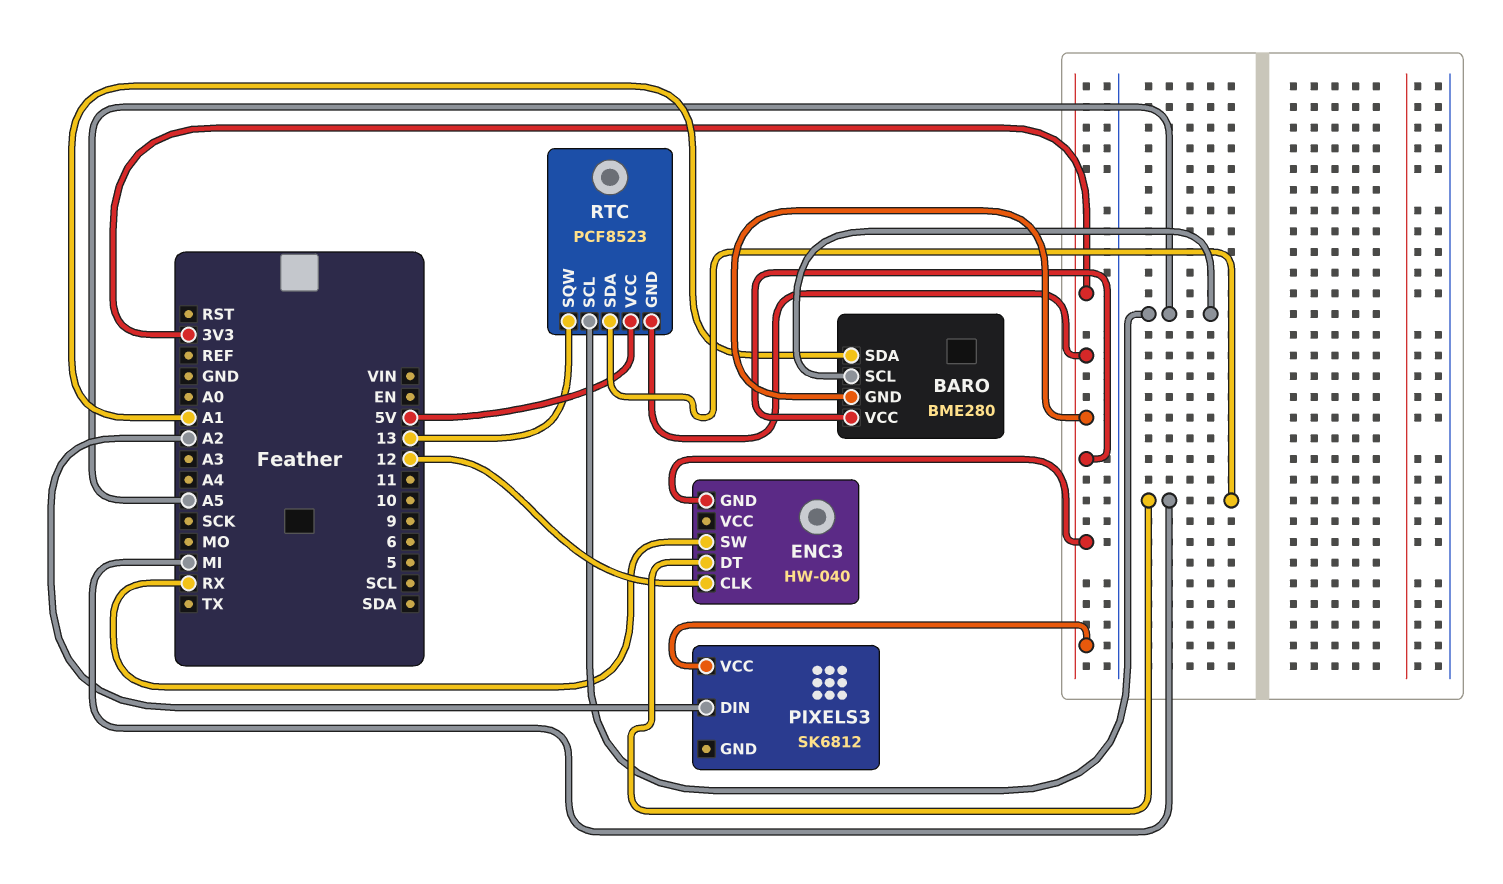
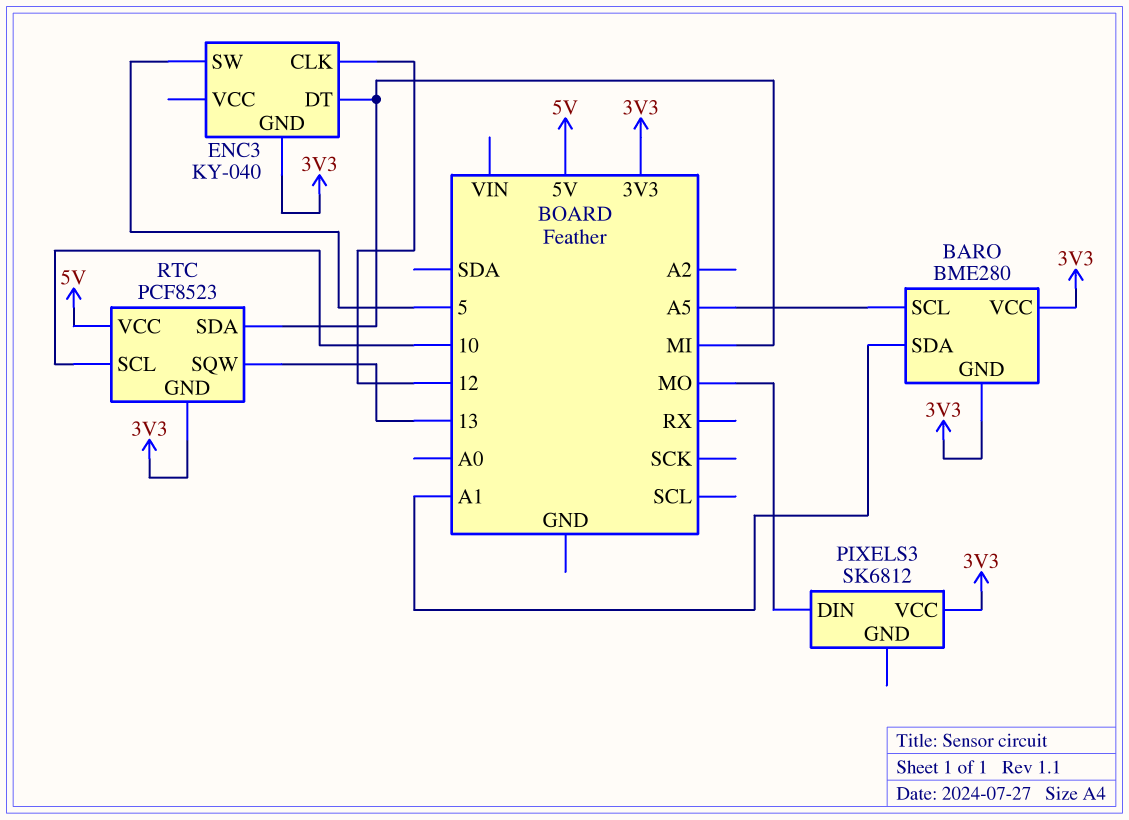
ENC3: HW-040 -> KY-040
ENC3 pin SW: RX -> 5
PIXELS3 pin DIN: A2 -> MO
RTC pin SCL: A5 -> 10

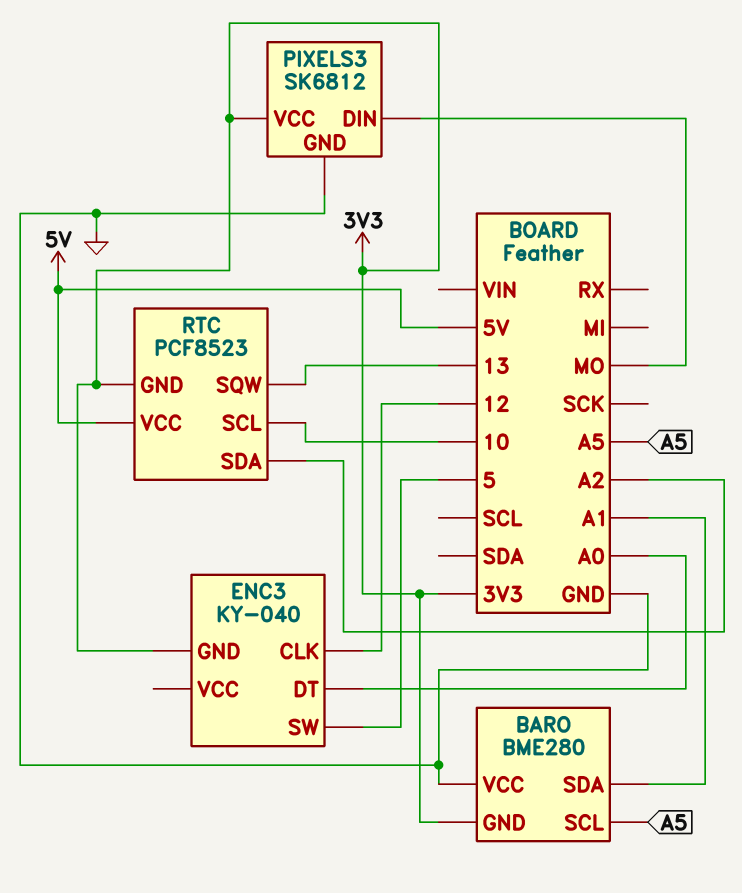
BARO pin VCC: 3V3 -> GND
ENC3 pin DT: MI -> A0
PIXELS3 pin GND: none -> GND
RTC pin SDA: MI -> A2

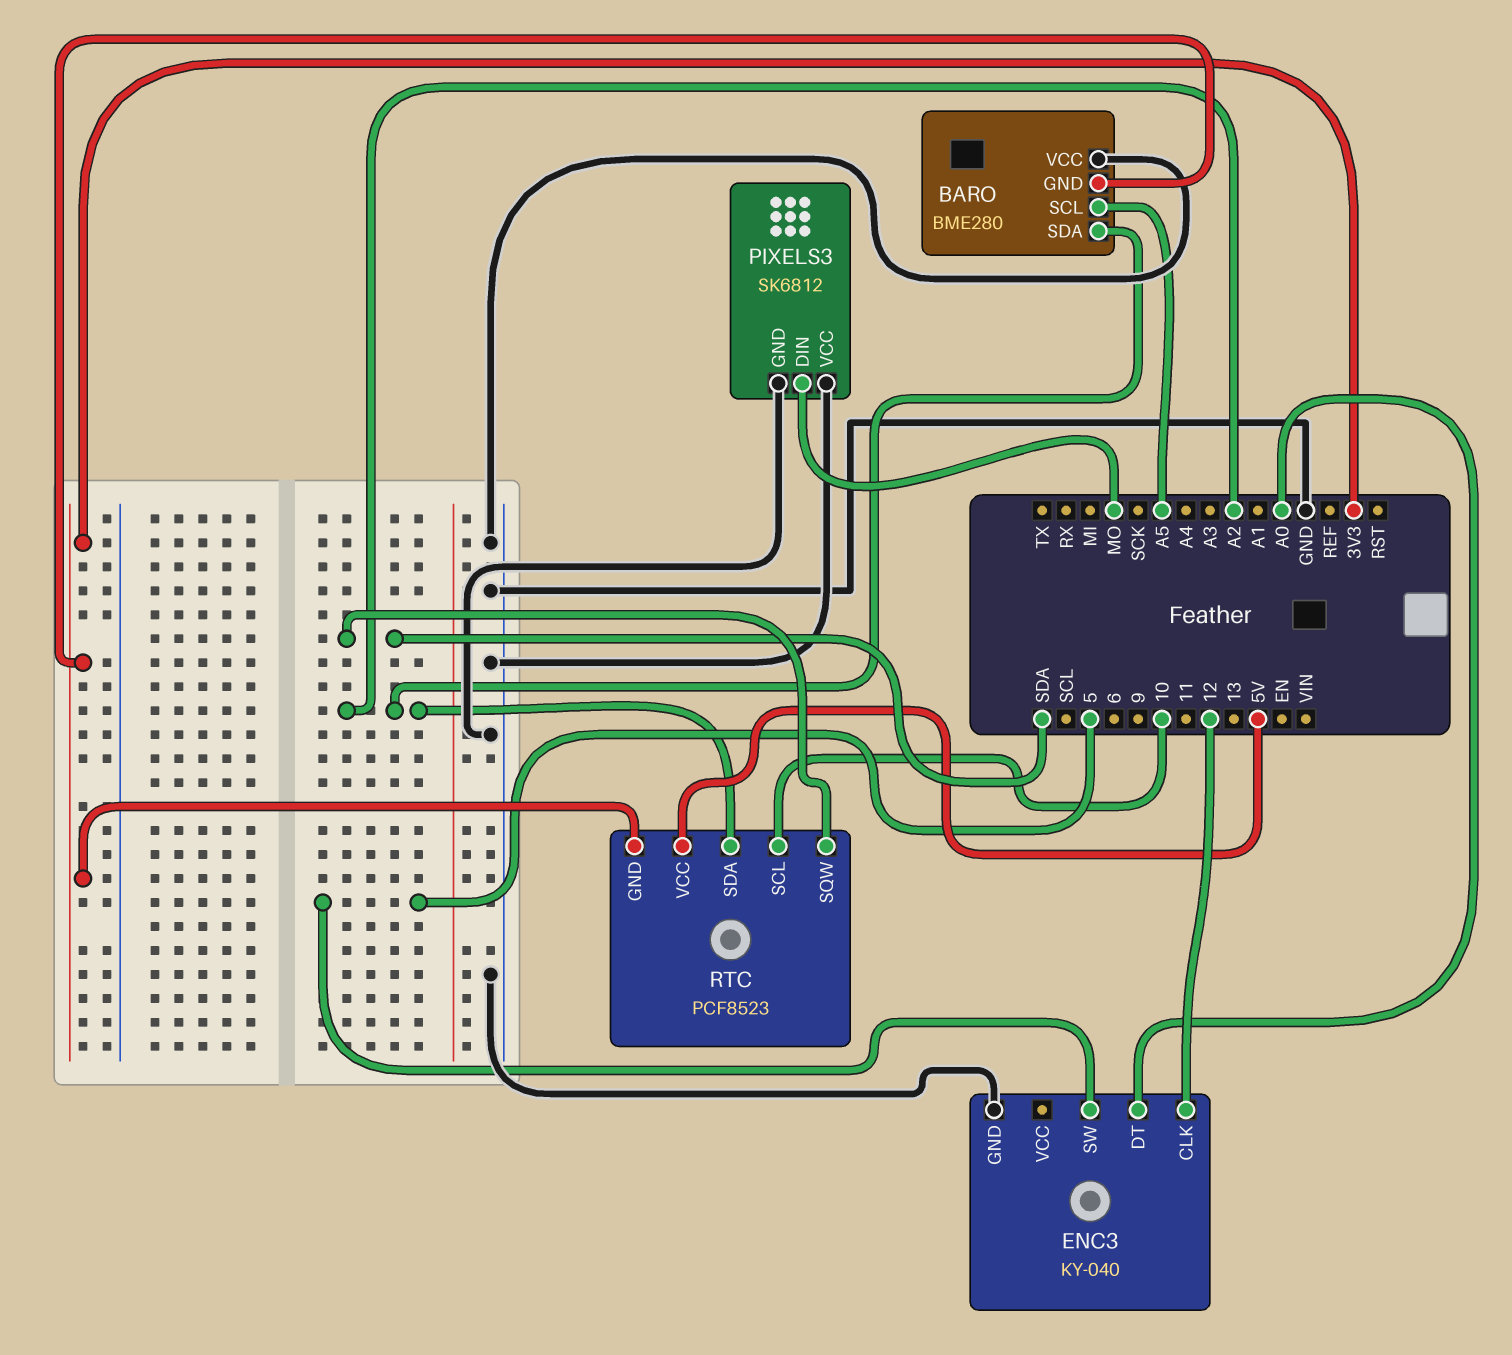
BARO pin SDA: A1 -> A2
ENC3 pin GND: 3V3 -> GND
PIXELS3 pin VCC: 3V3 -> GND
RTC pin SQW: 13 -> SDA

